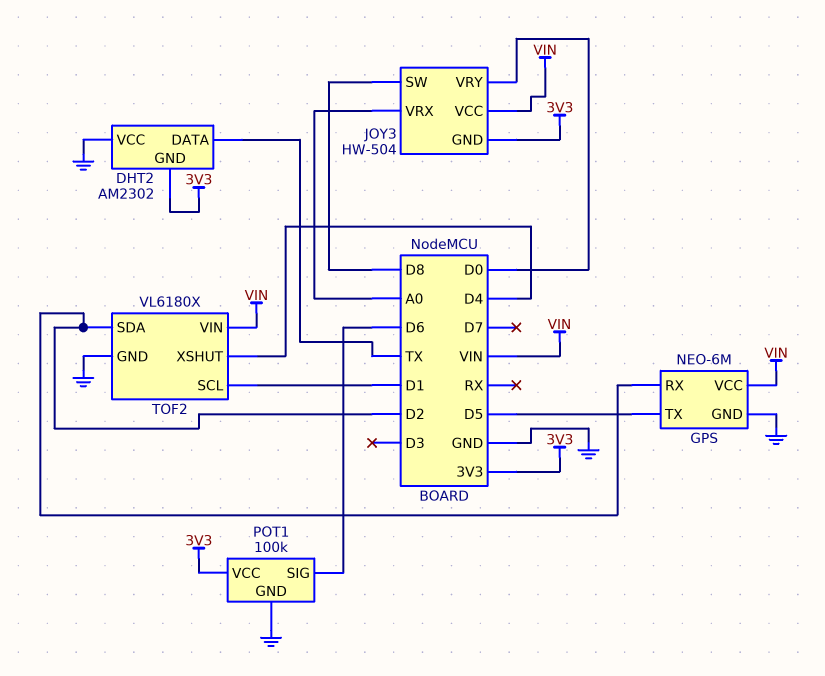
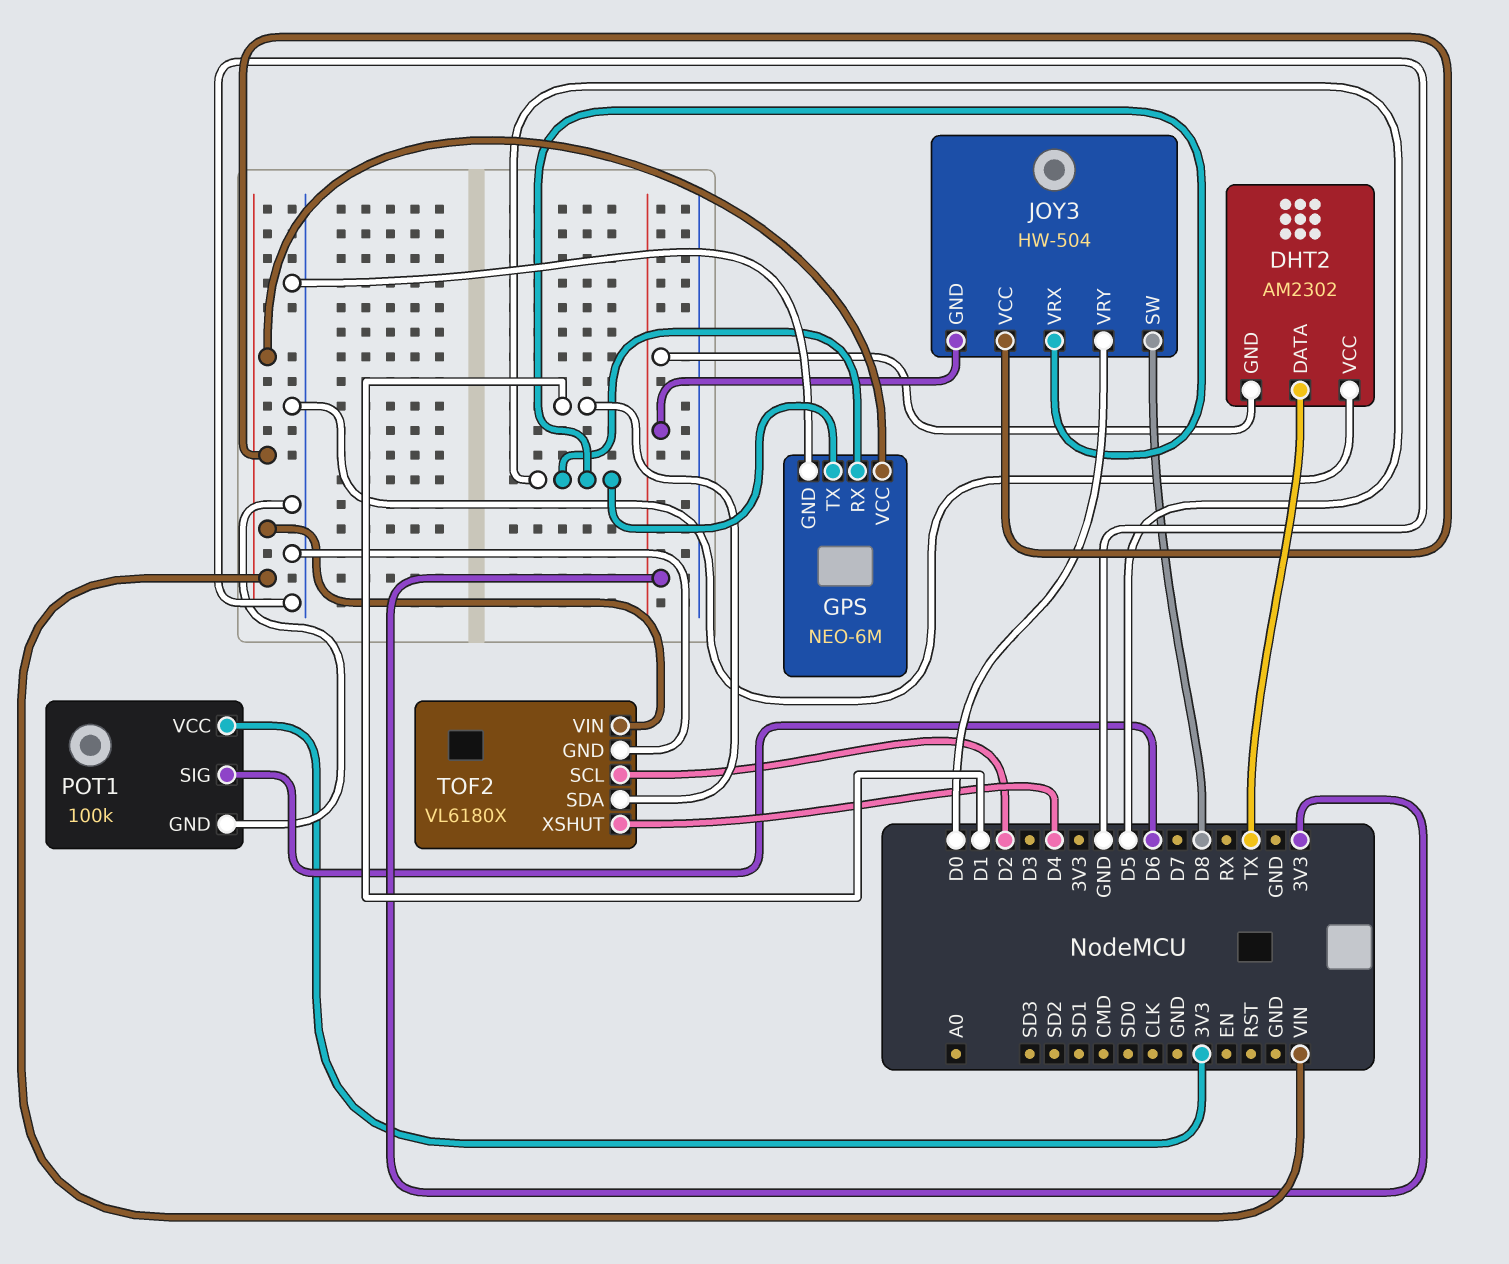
GPS pin RX: D2 -> D5
JOY3 pin VRX: A0 -> D5
TOF2 pin SCL: D1 -> D2
TOF2 pin SDA: D2 -> D1

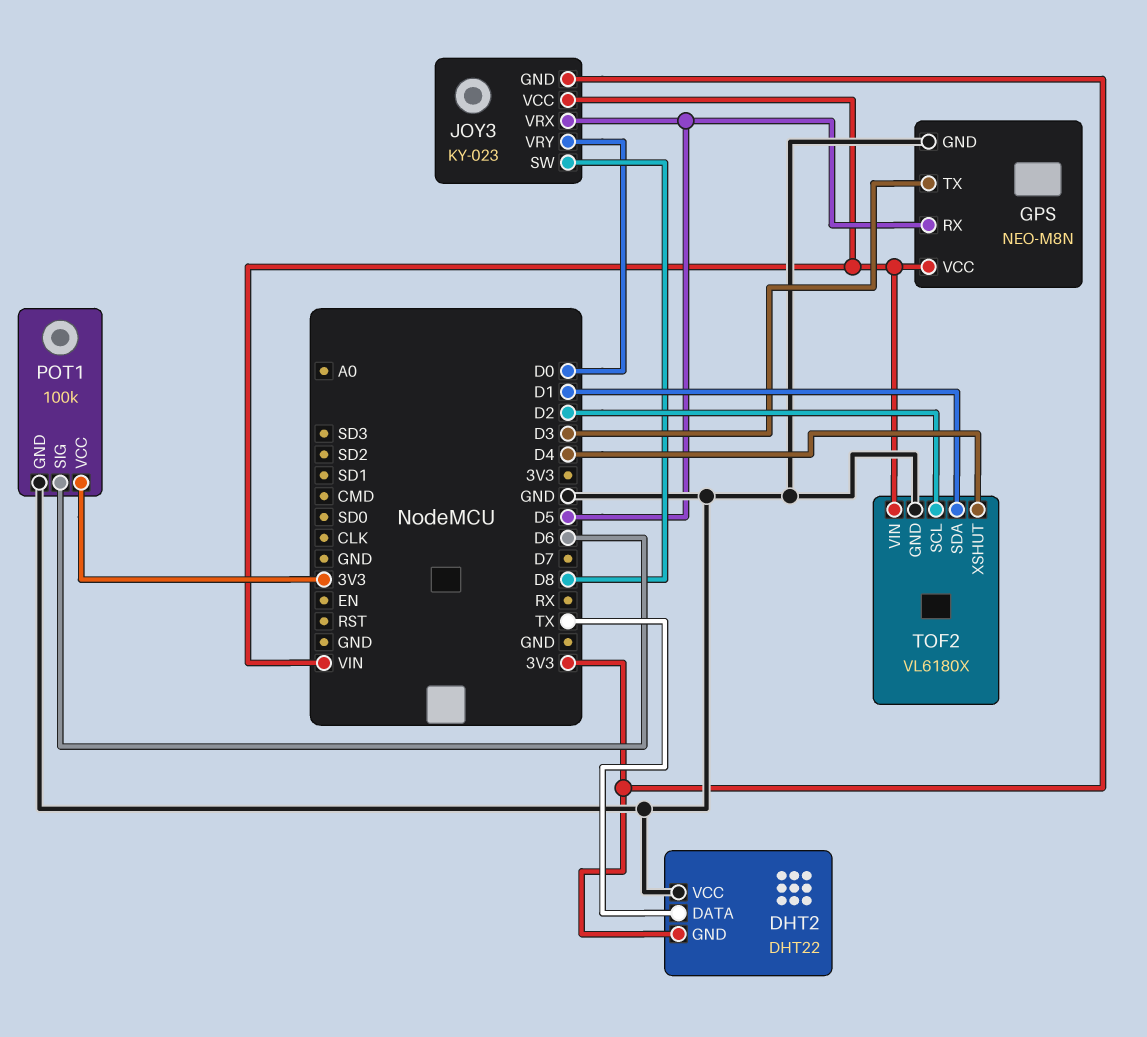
DHT2: AM2302 -> DHT22
GPS: NEO-6M -> NEO-M8N
GPS pin TX: D5 -> D3
JOY3: HW-504 -> KY-023

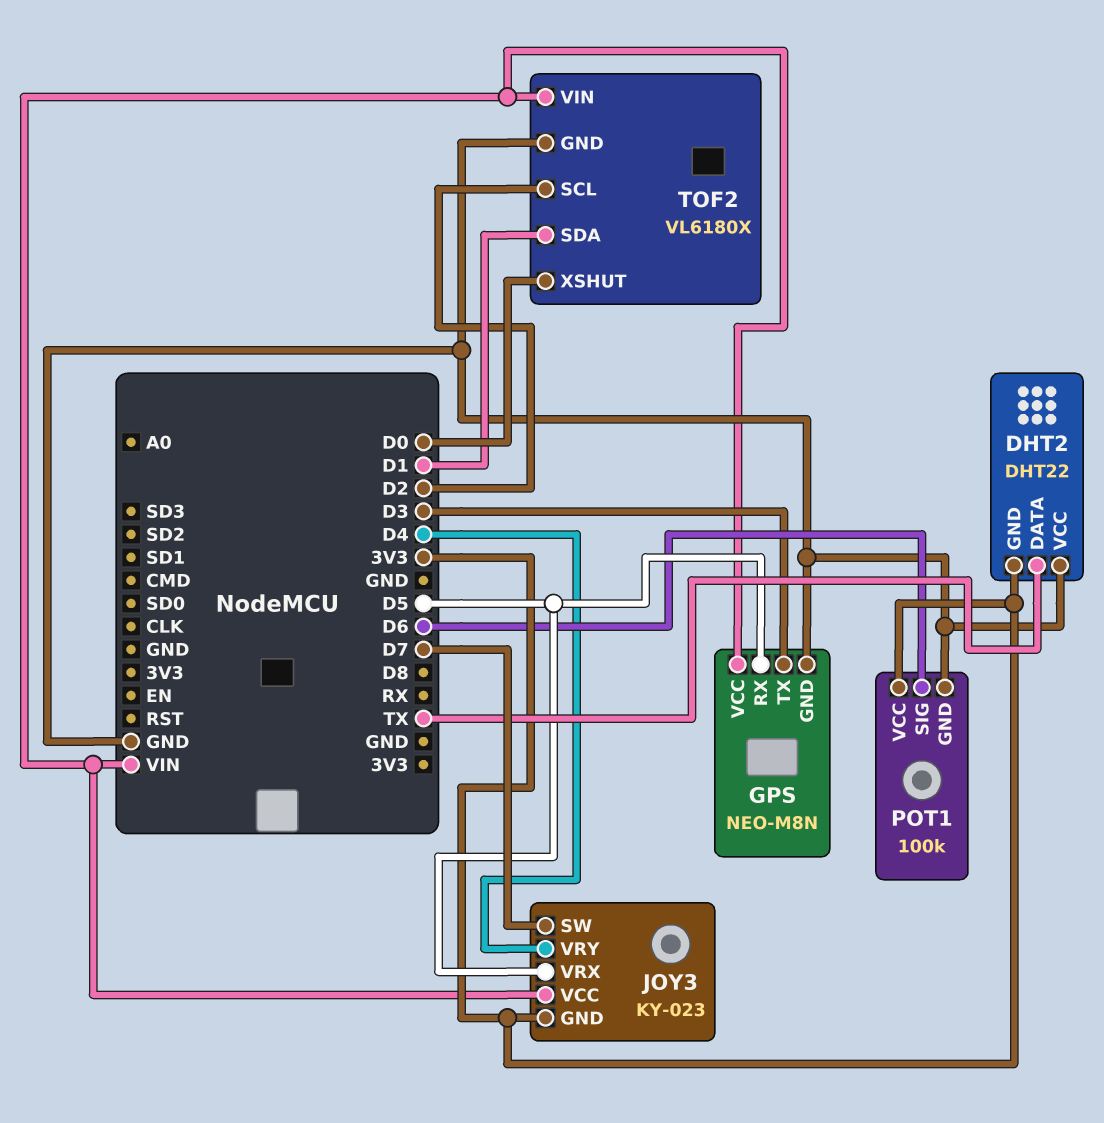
JOY3 pin SW: D8 -> D7
JOY3 pin VRY: D0 -> D4
TOF2 pin XSHUT: D4 -> D0

